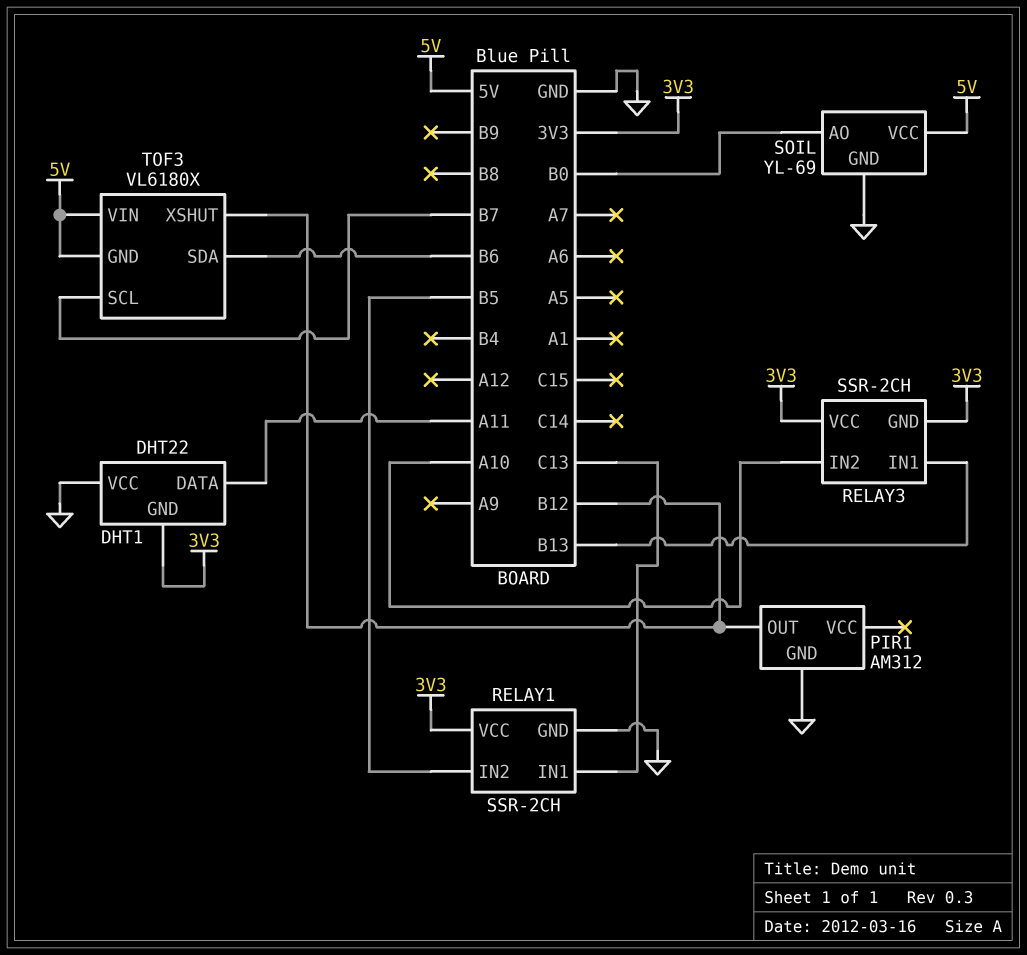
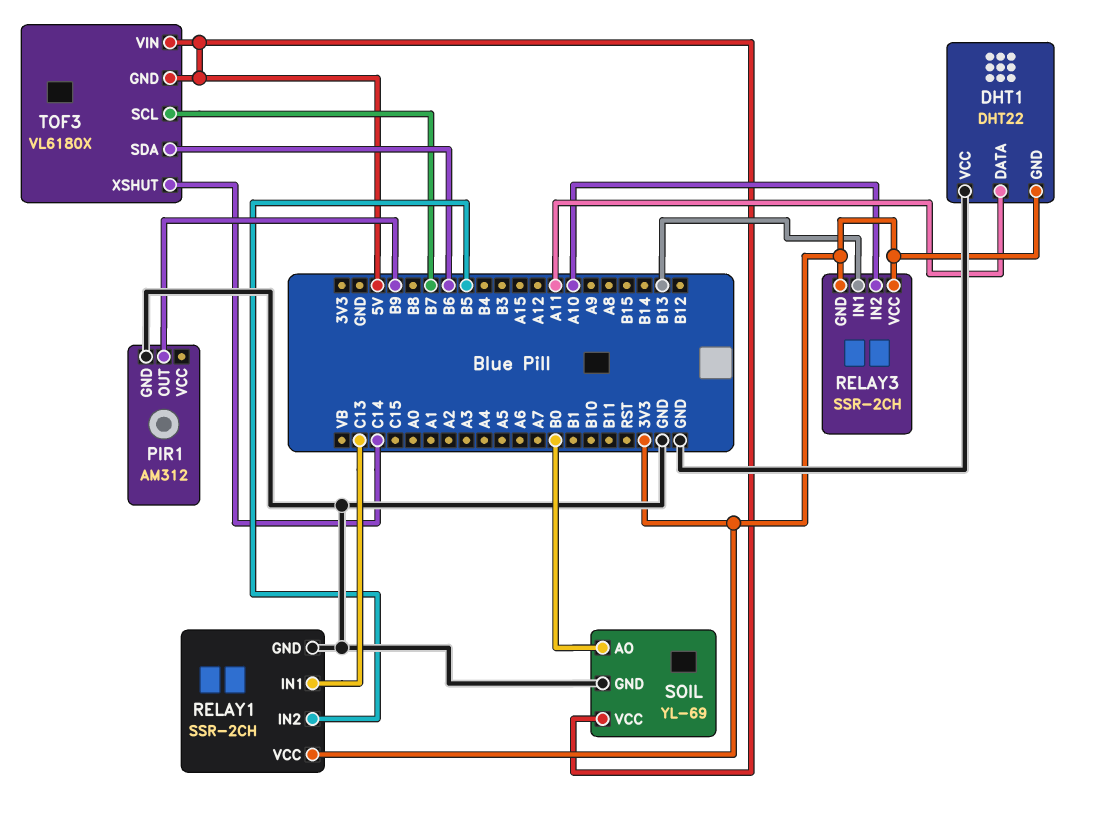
PIR1 pin OUT: B12 -> B9
TOF3 pin XSHUT: B12 -> C14

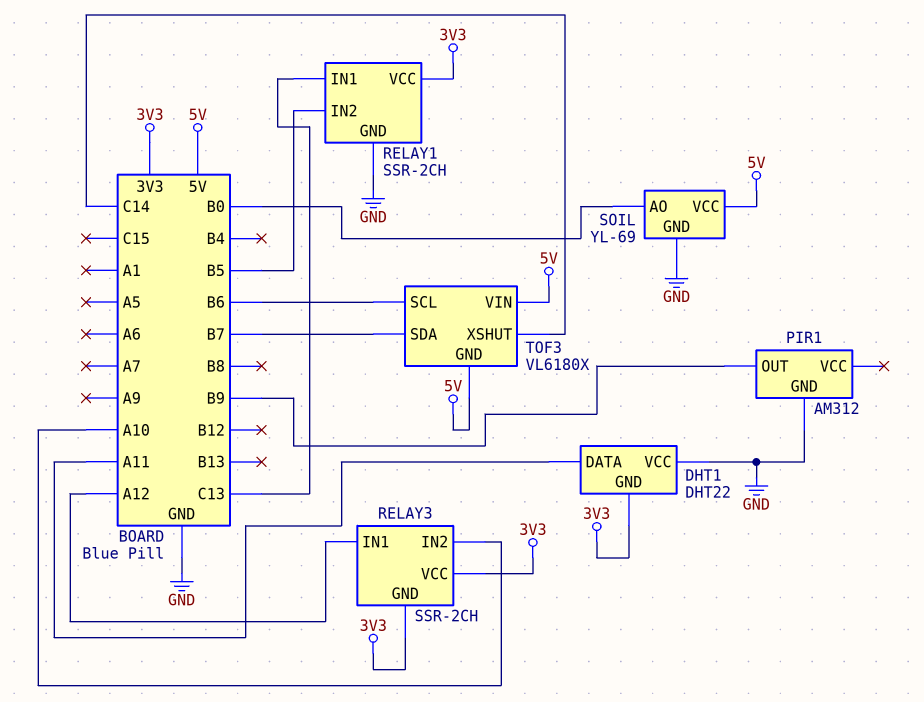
RELAY3 pin IN1: B13 -> A12
TOF3 pin SCL: B7 -> B6
TOF3 pin SDA: B6 -> B7

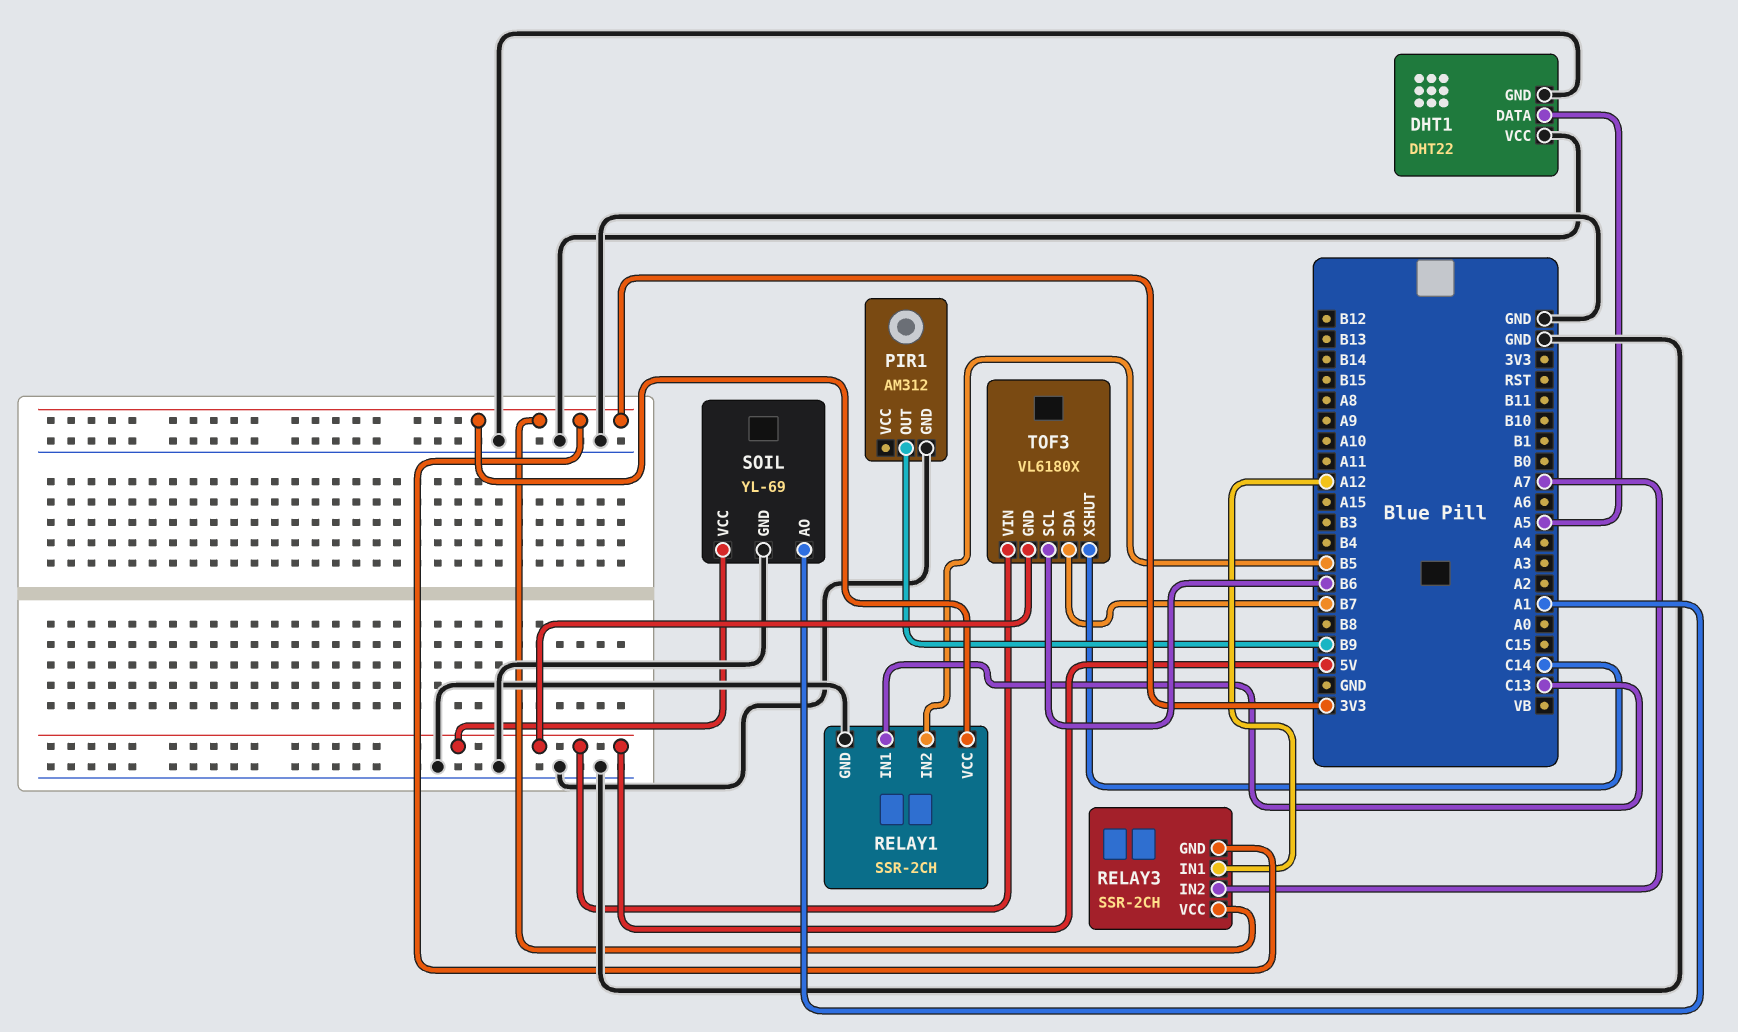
DHT1 pin DATA: A11 -> A5
DHT1 pin GND: 3V3 -> GND
RELAY3 pin IN2: A10 -> A7
SOIL pin AO: B0 -> A1

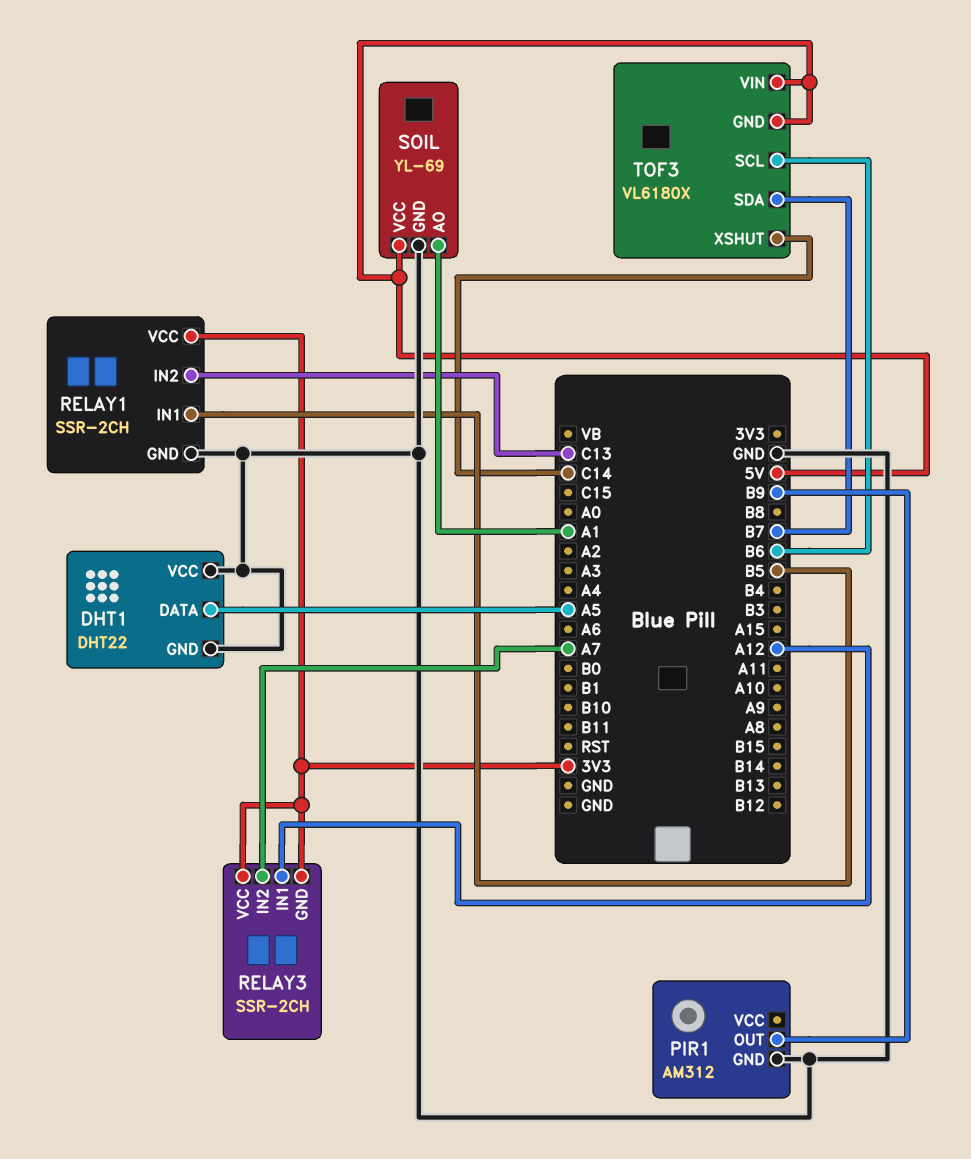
RELAY1 pin IN1: C13 -> B5
RELAY1 pin IN2: B5 -> C13

